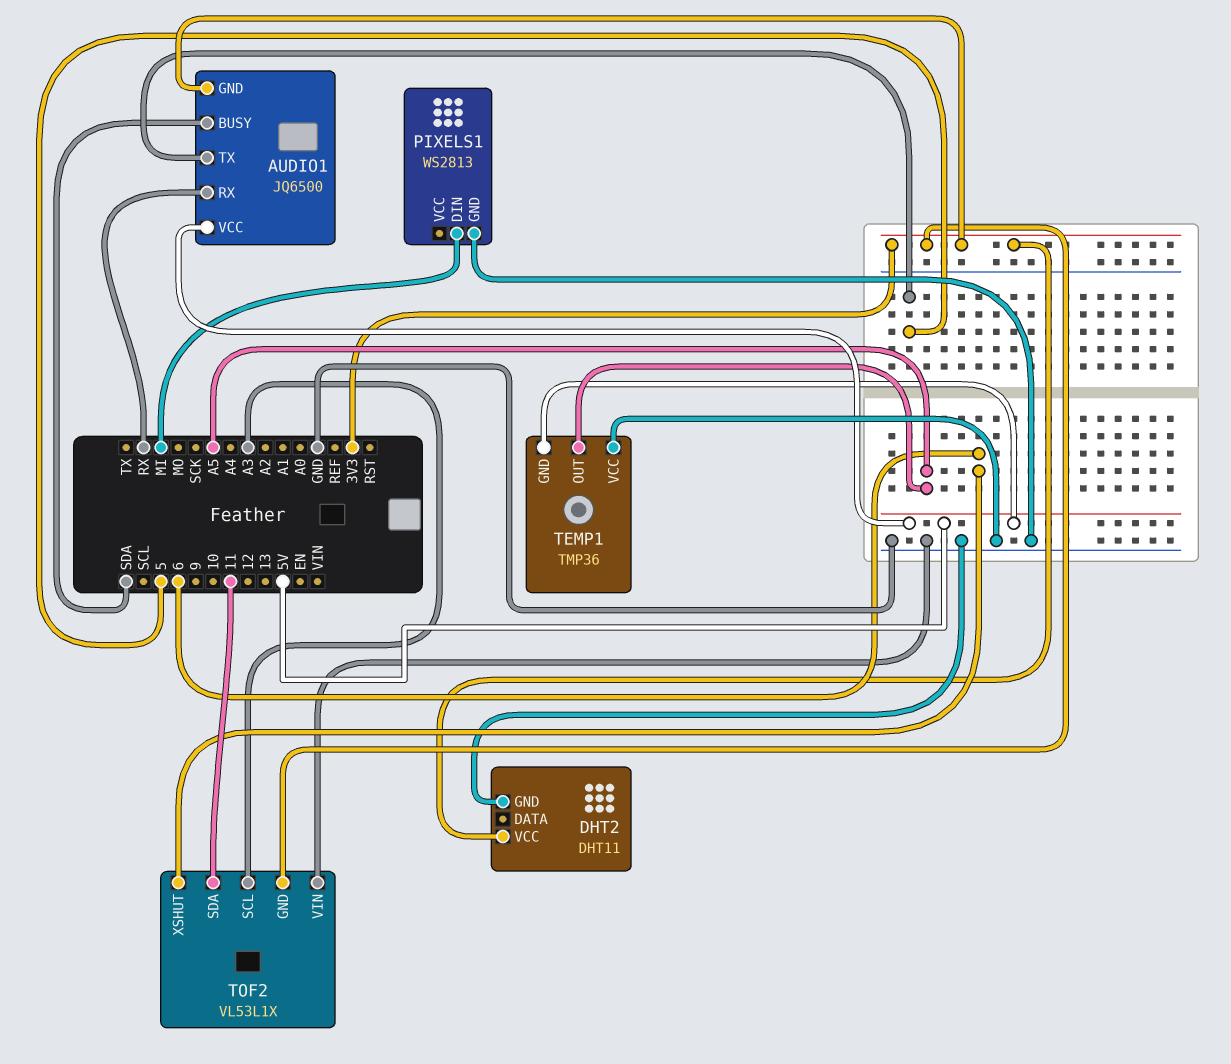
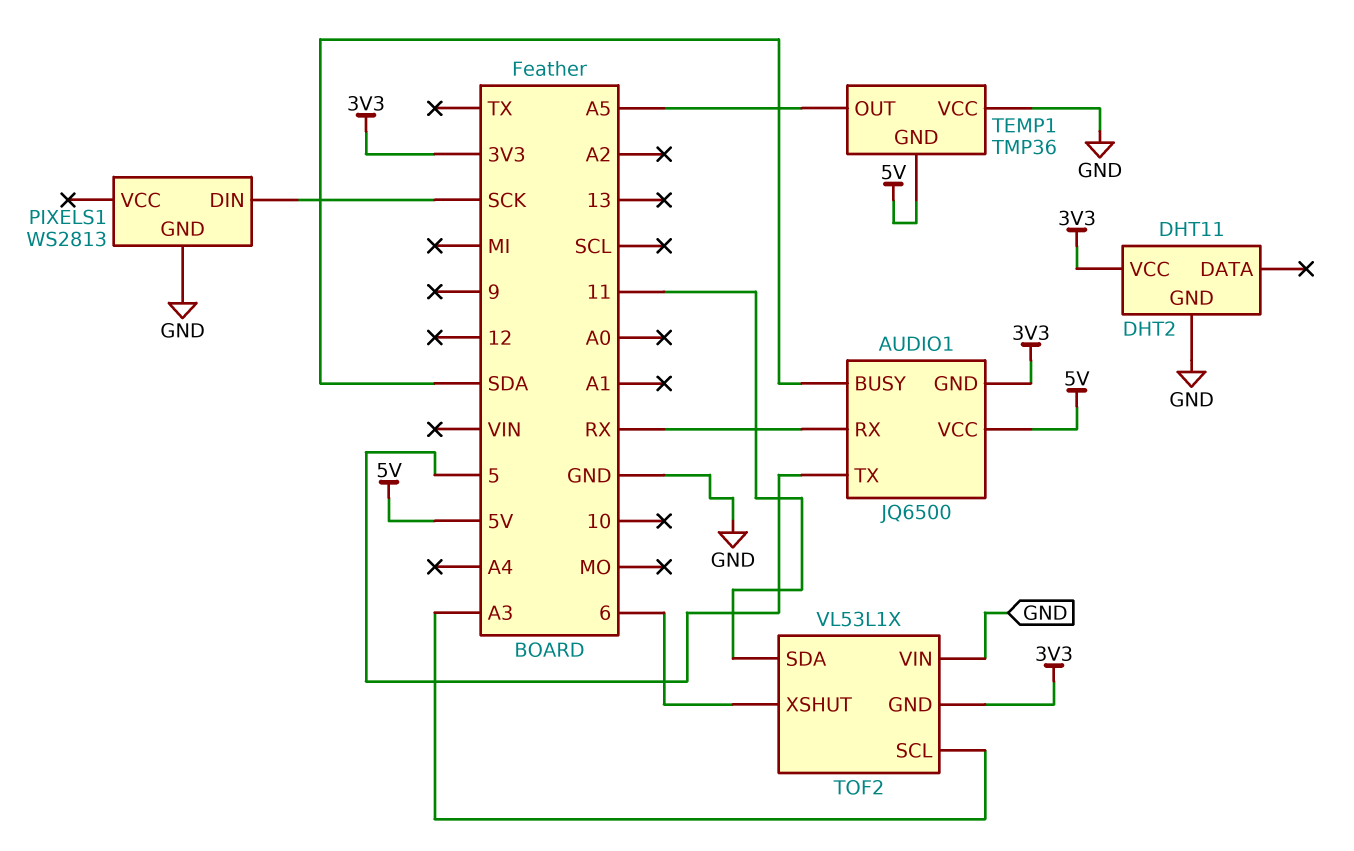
PIXELS1 pin DIN: MI -> SCK

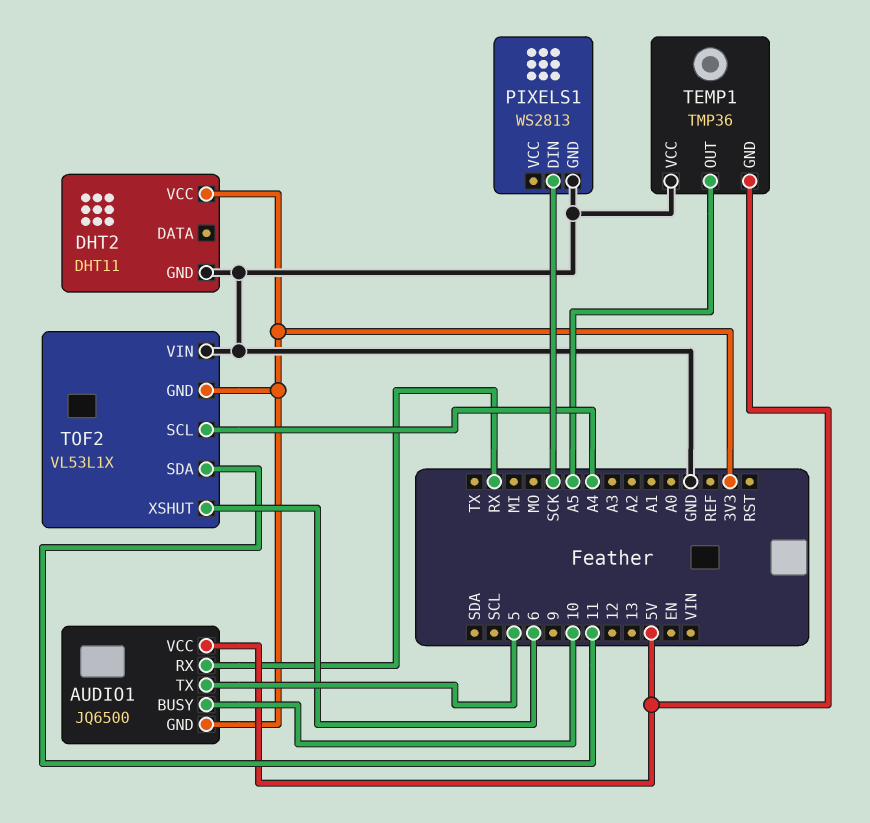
AUDIO1 pin BUSY: SDA -> 10
TOF2 pin SCL: A3 -> A4

